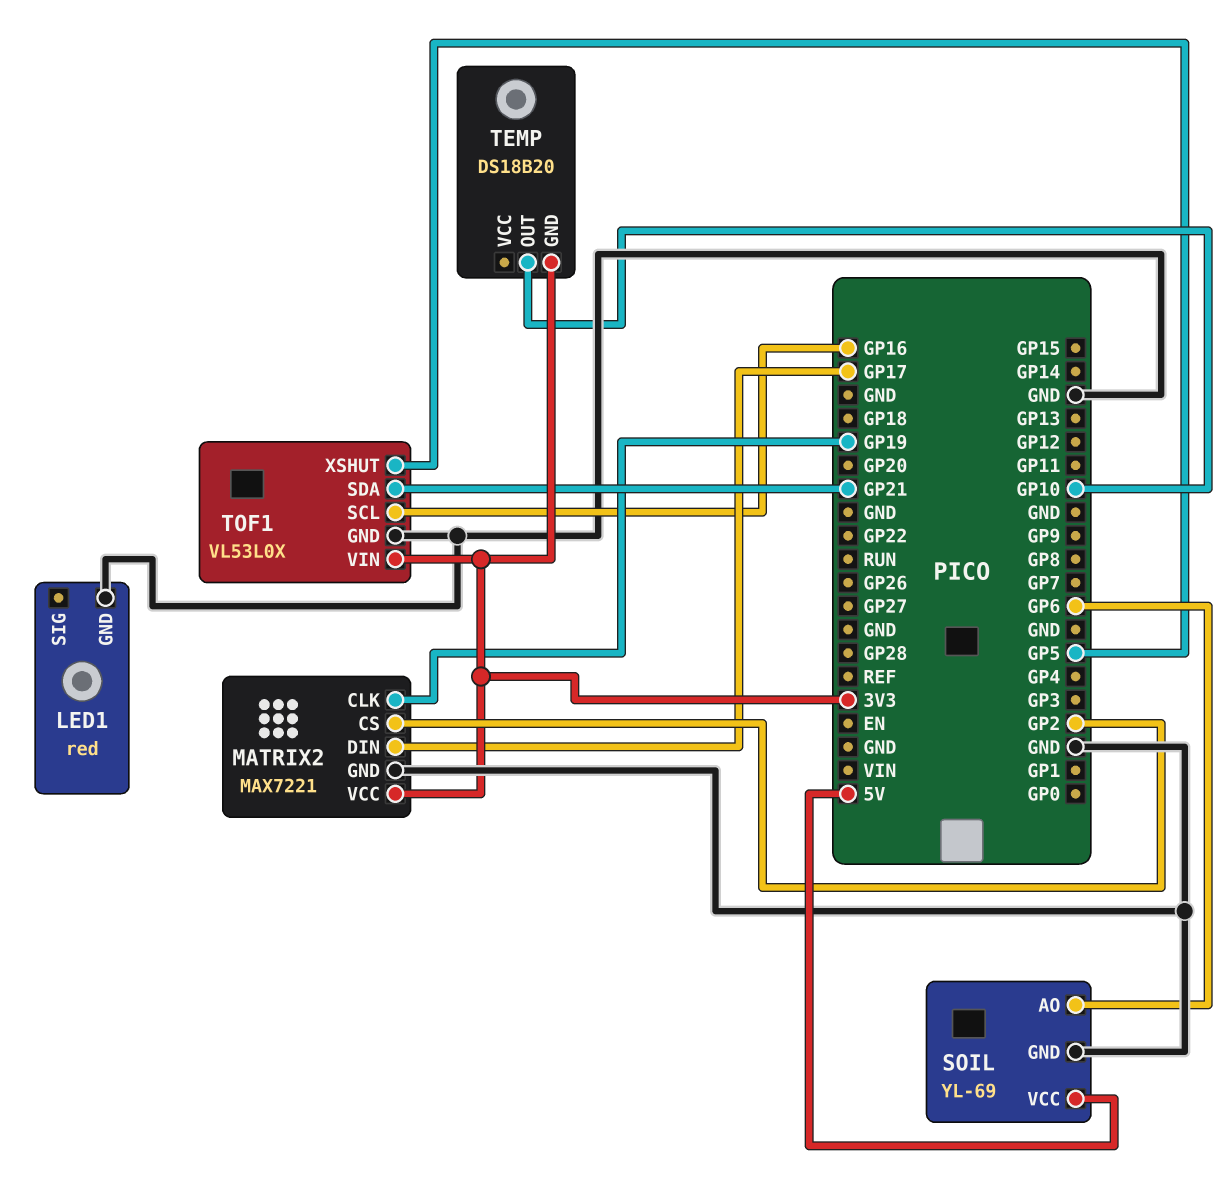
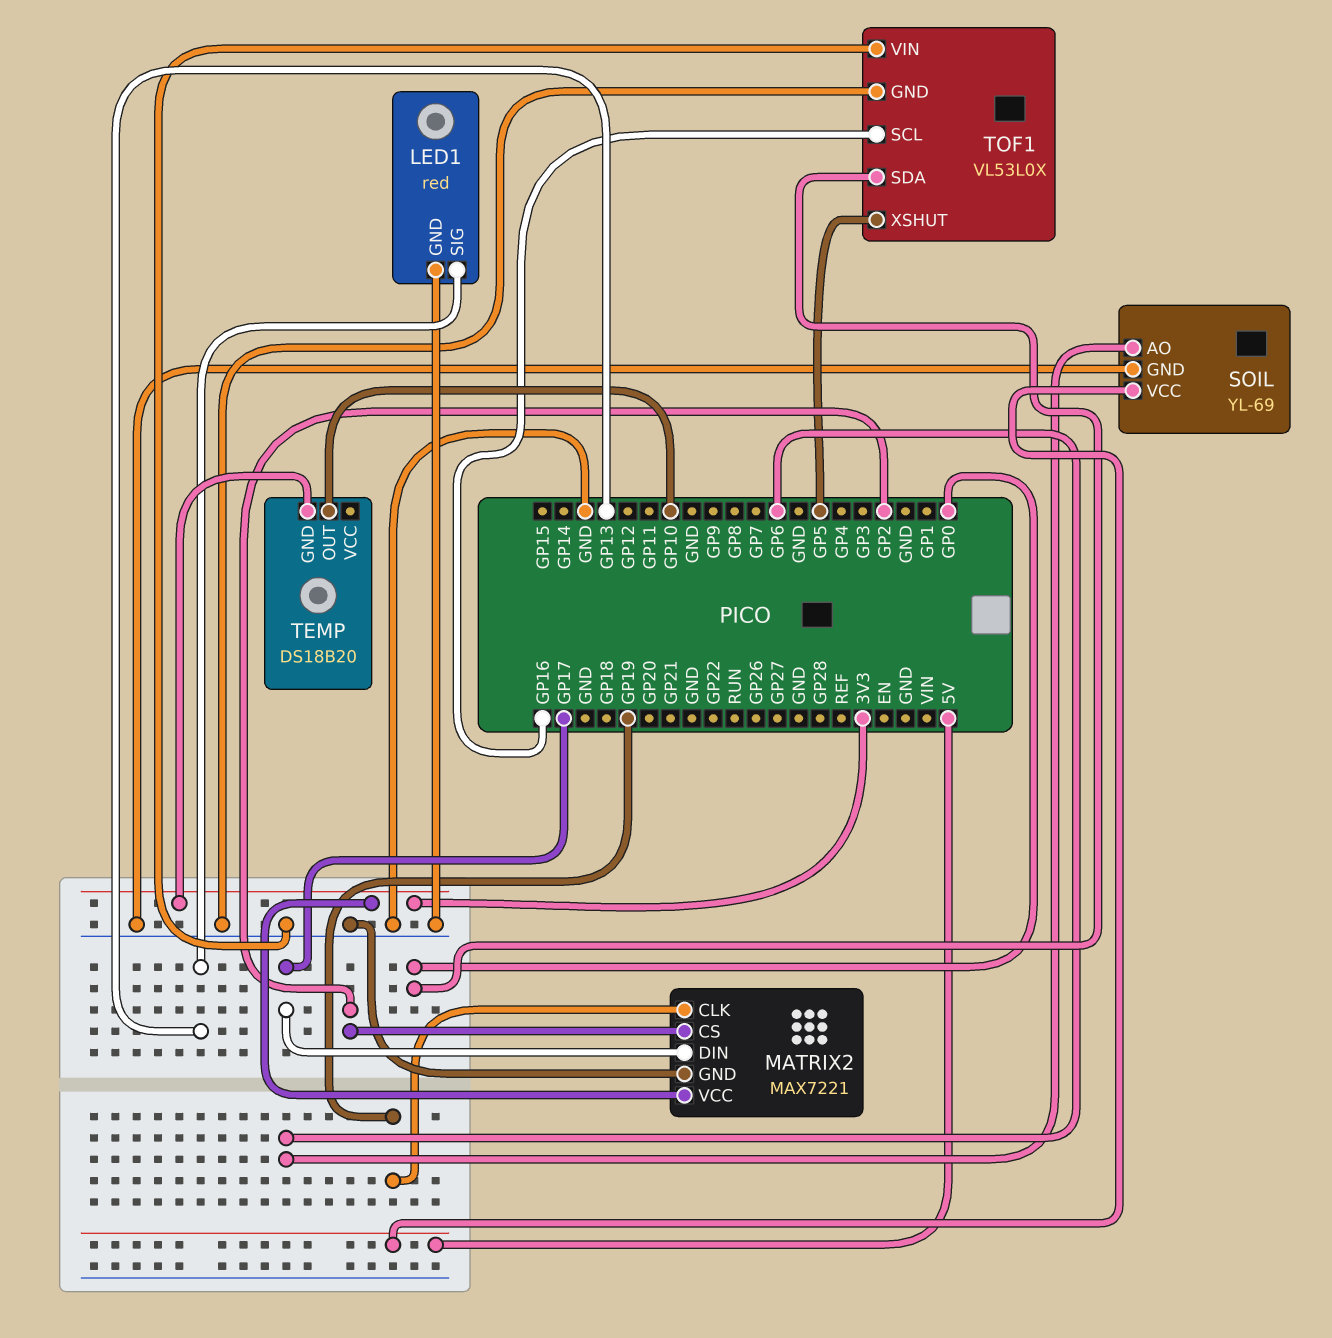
LED1 pin SIG: none -> GP13
TOF1 pin SDA: GP21 -> GP0
TOF1 pin VIN: 3V3 -> GND

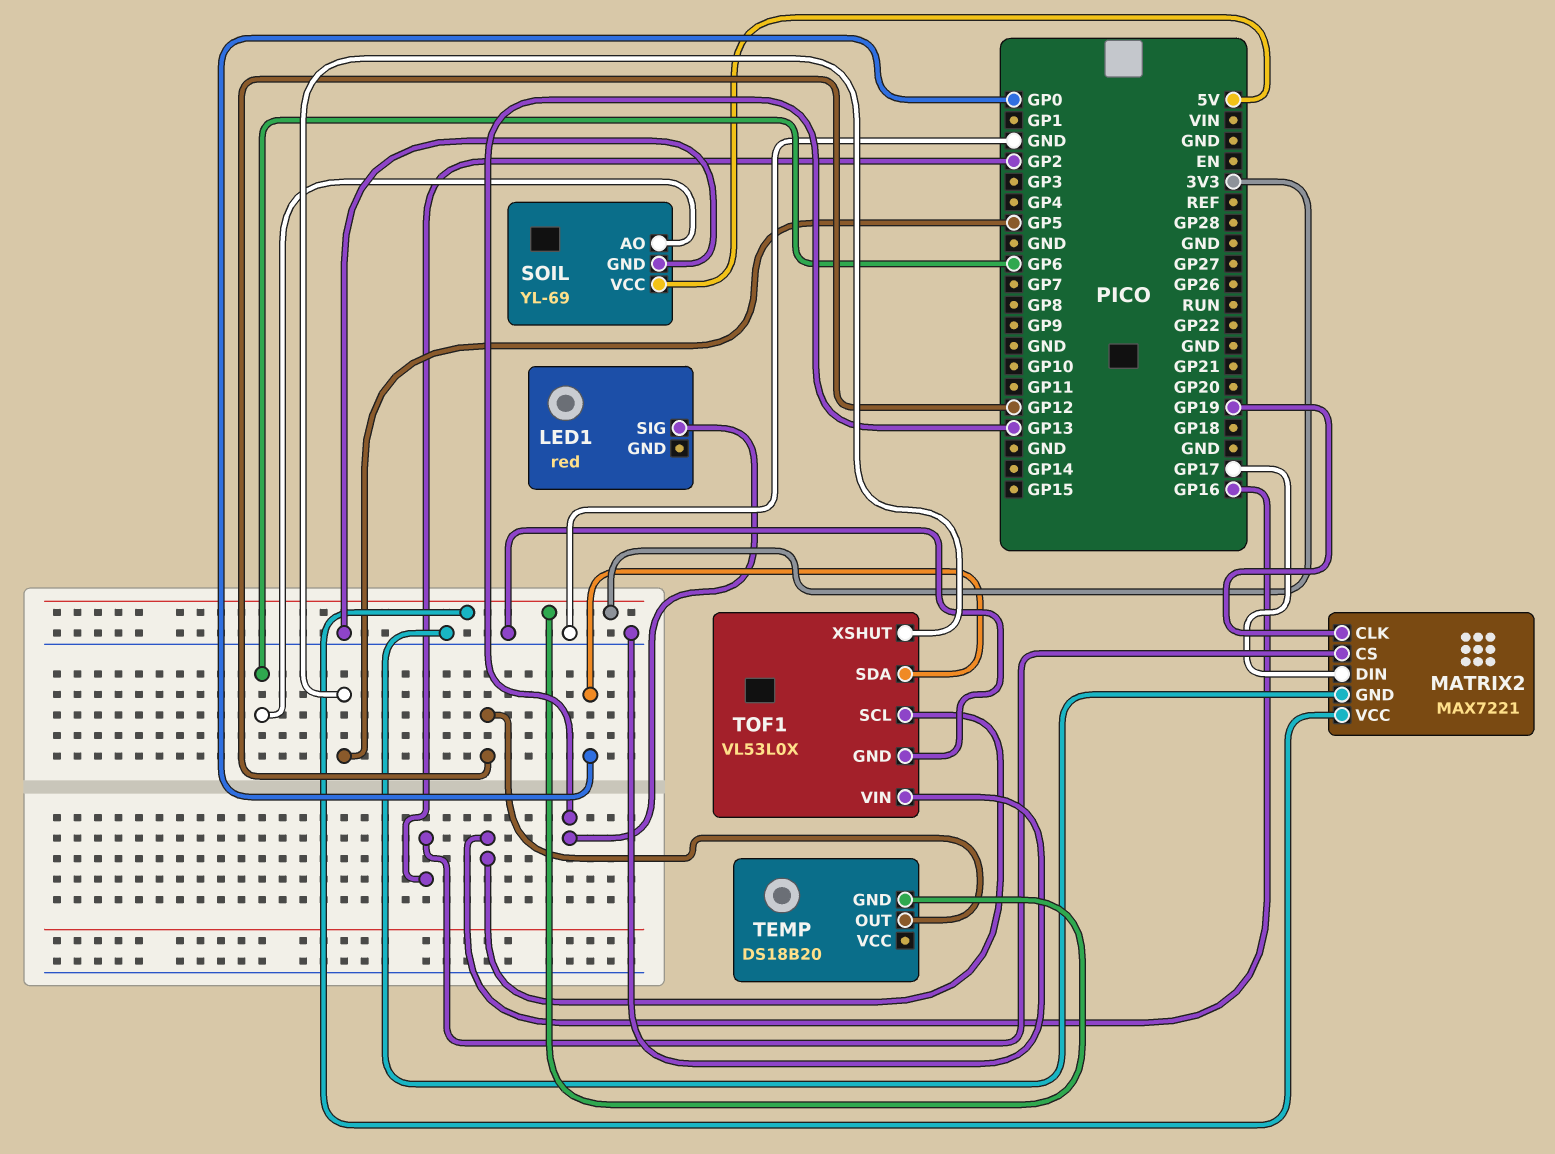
LED1 pin GND: GND -> none
TEMP pin OUT: GP10 -> GP12

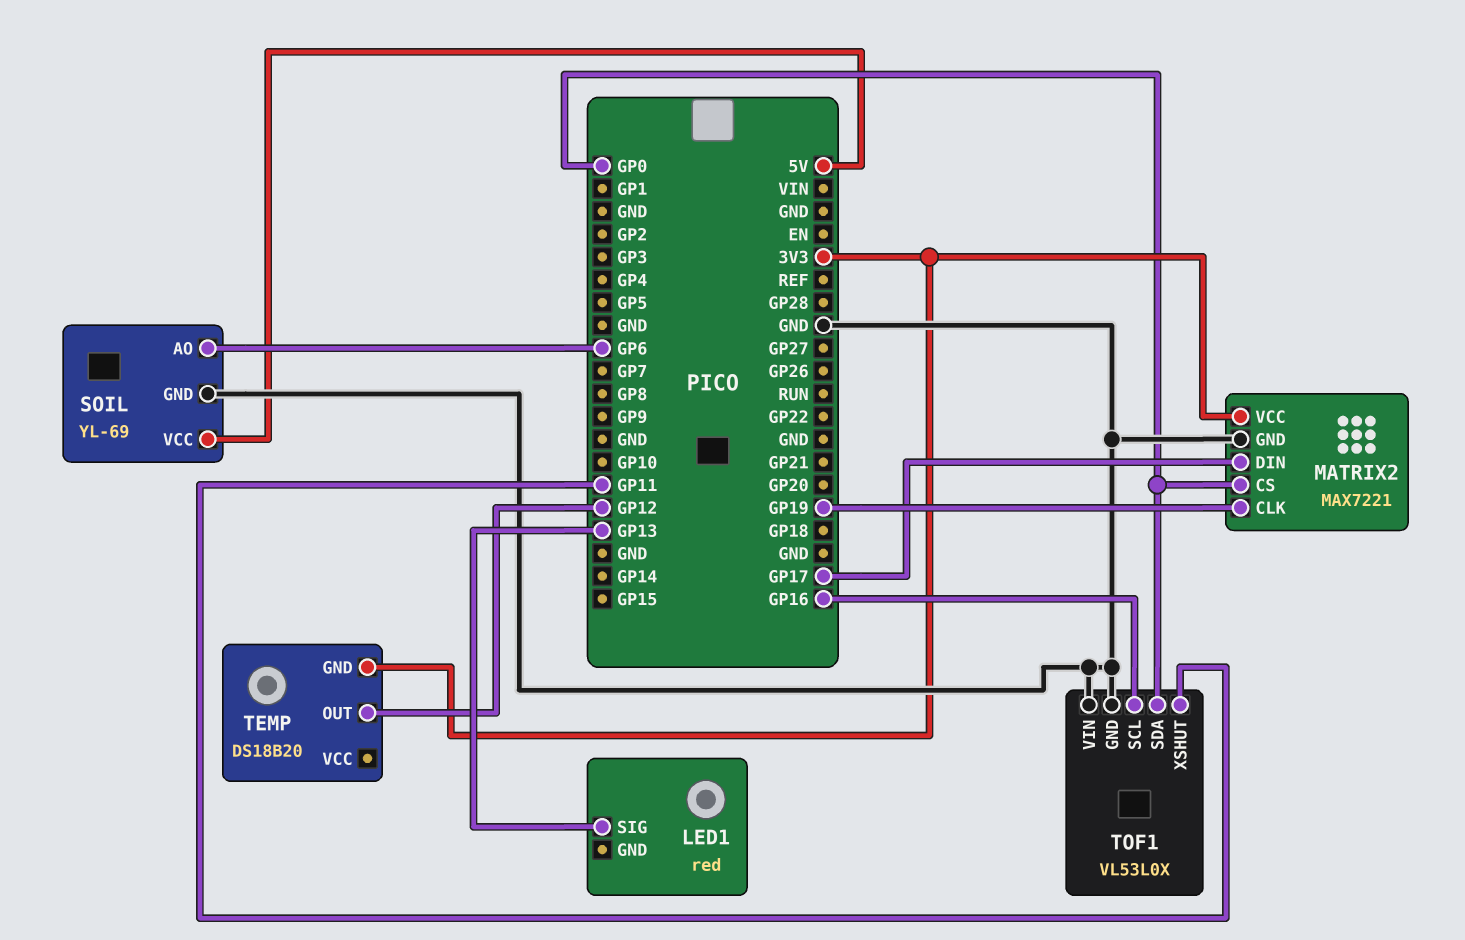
MATRIX2 pin CS: GP2 -> GP0
TOF1 pin XSHUT: GP5 -> GP11

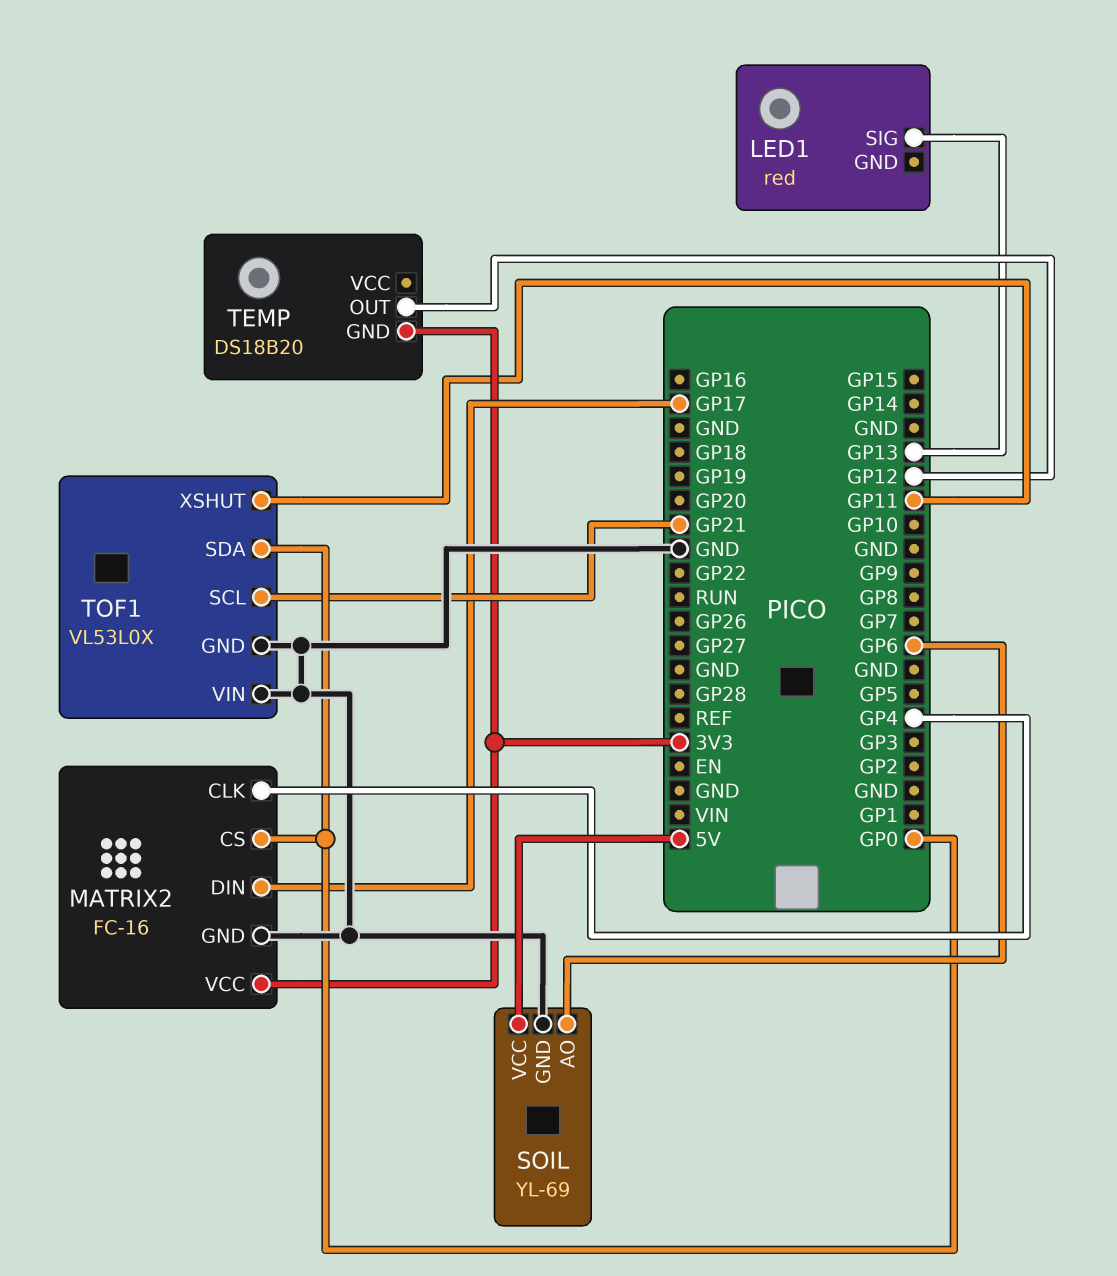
MATRIX2: MAX7221 -> FC-16
MATRIX2 pin CLK: GP19 -> GP4
TOF1 pin SCL: GP16 -> GP21

